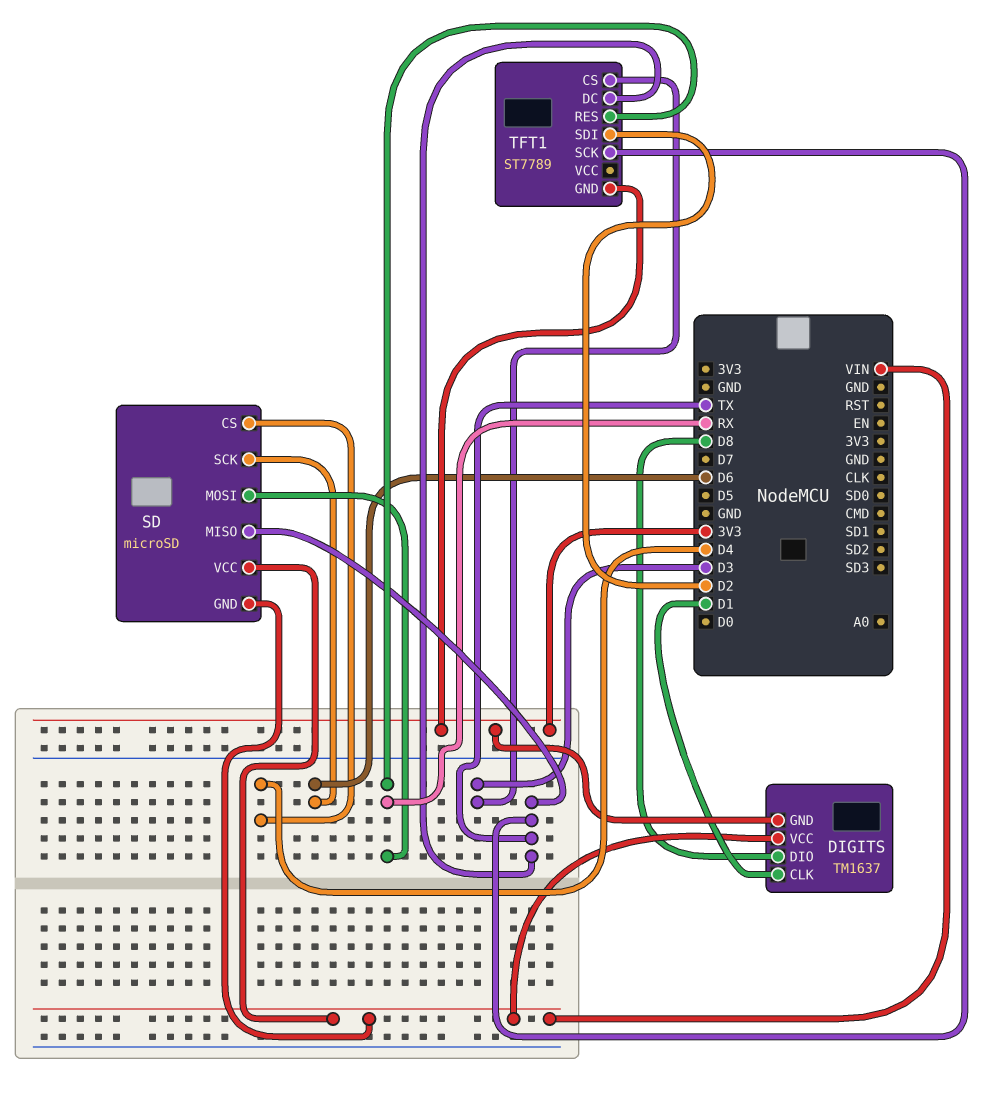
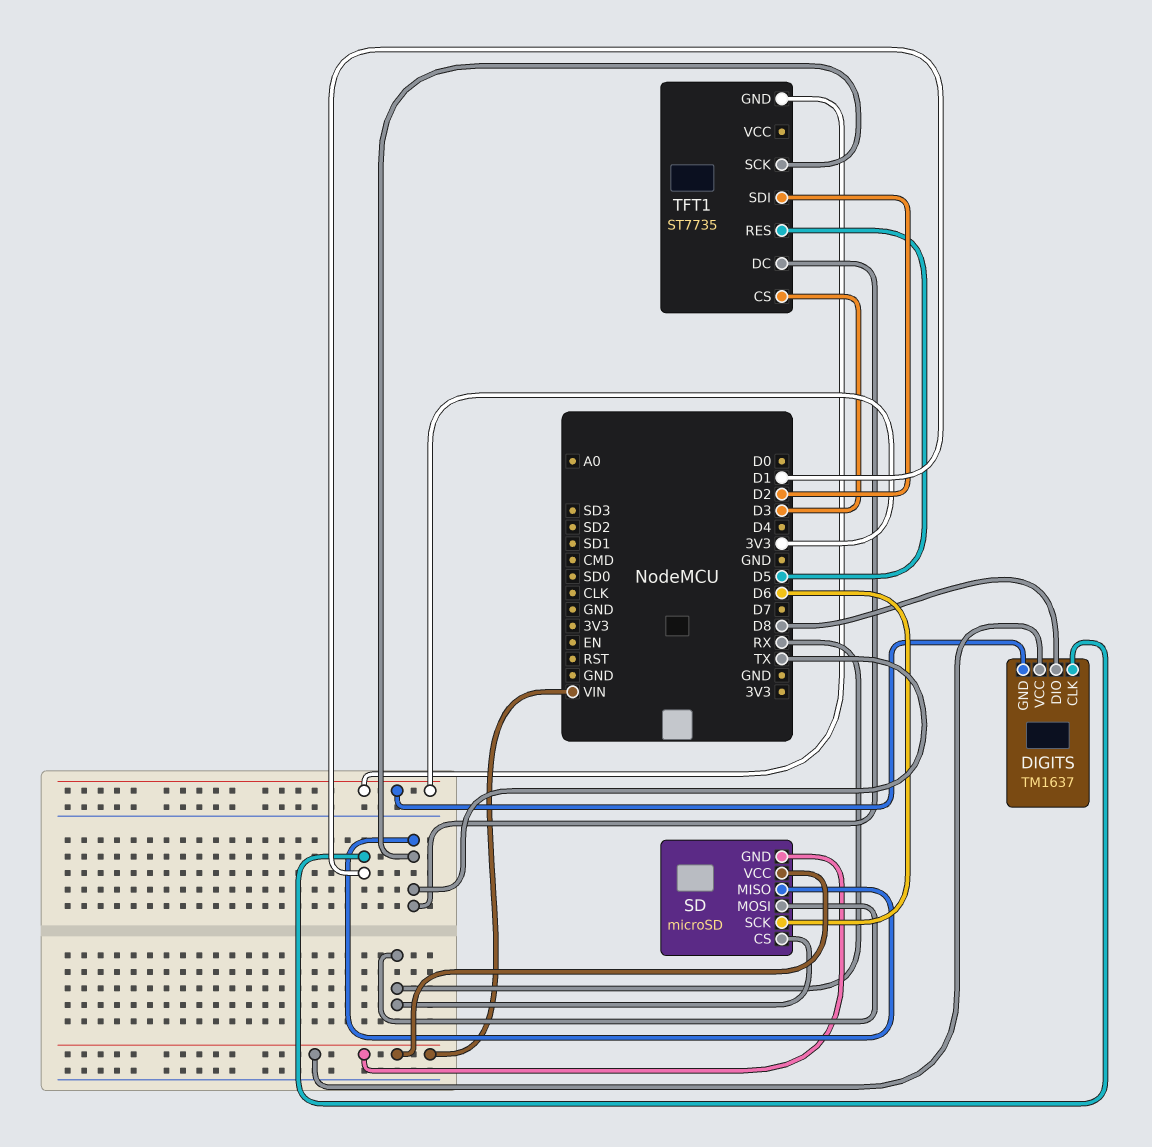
SD pin CS: D4 -> RX
TFT1: ST7789 -> ST7735
TFT1 pin RES: RX -> D5

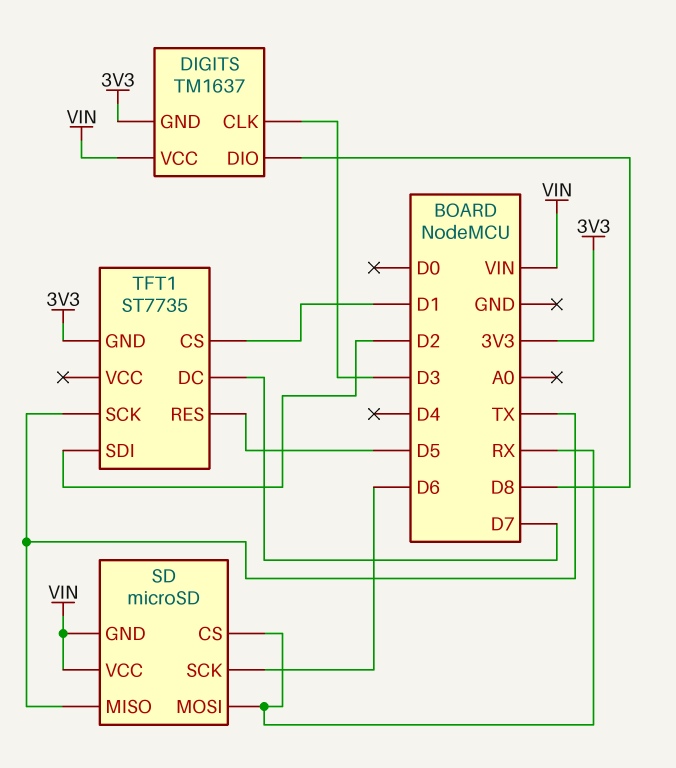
DIGITS pin CLK: D1 -> D3
TFT1 pin CS: D3 -> D1
TFT1 pin DC: TX -> D7

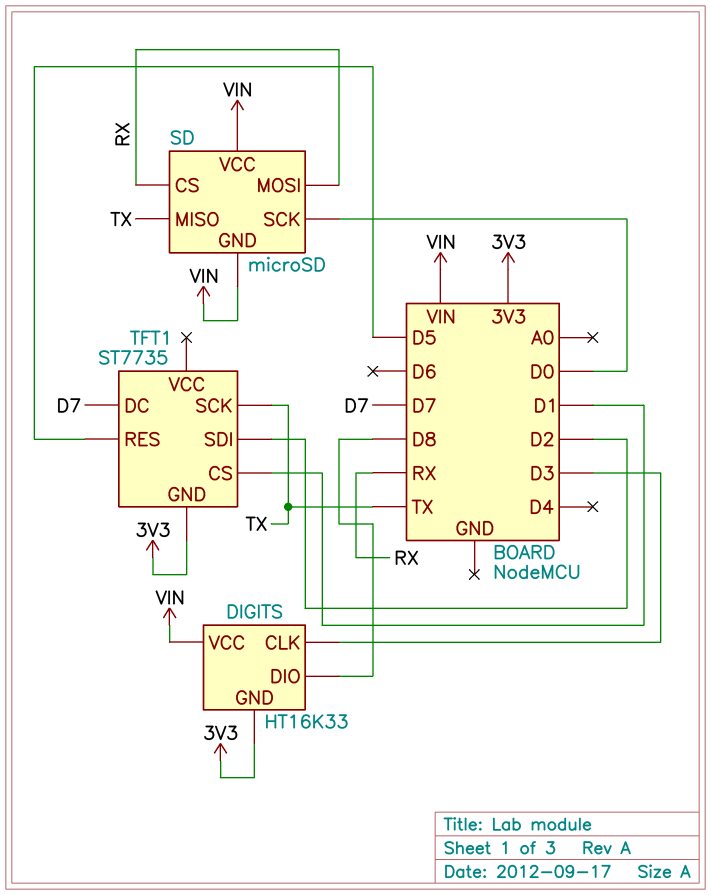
DIGITS: TM1637 -> HT16K33
SD pin SCK: D6 -> D0

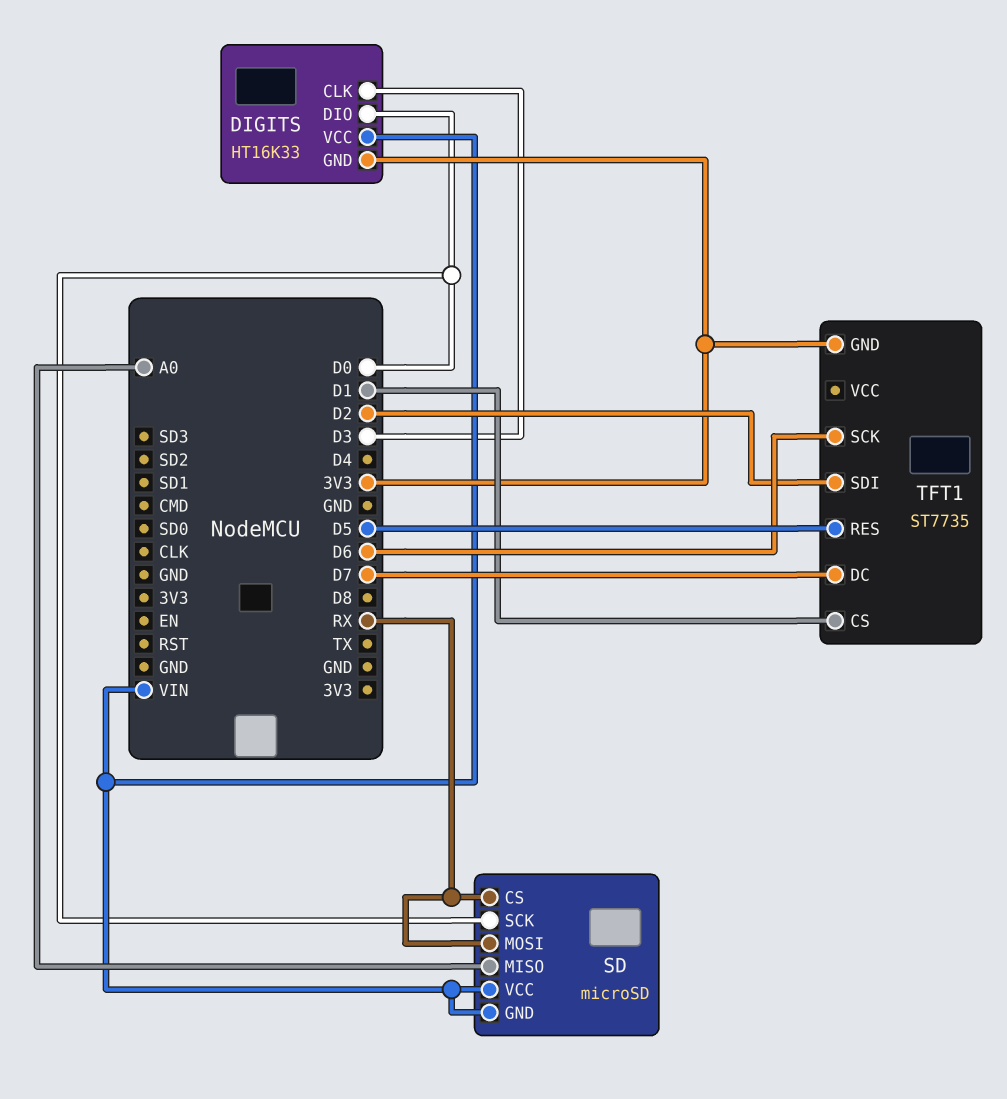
DIGITS pin DIO: D8 -> D0
SD pin MISO: TX -> A0
TFT1 pin SCK: TX -> D6

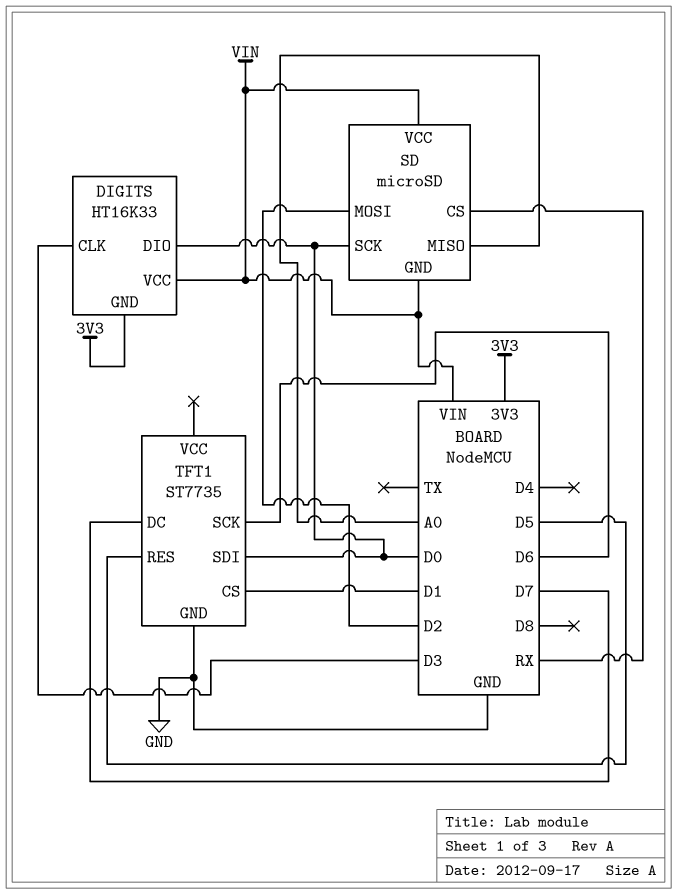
SD pin MOSI: RX -> D2
TFT1 pin GND: 3V3 -> GND
TFT1 pin SDI: D2 -> D0

